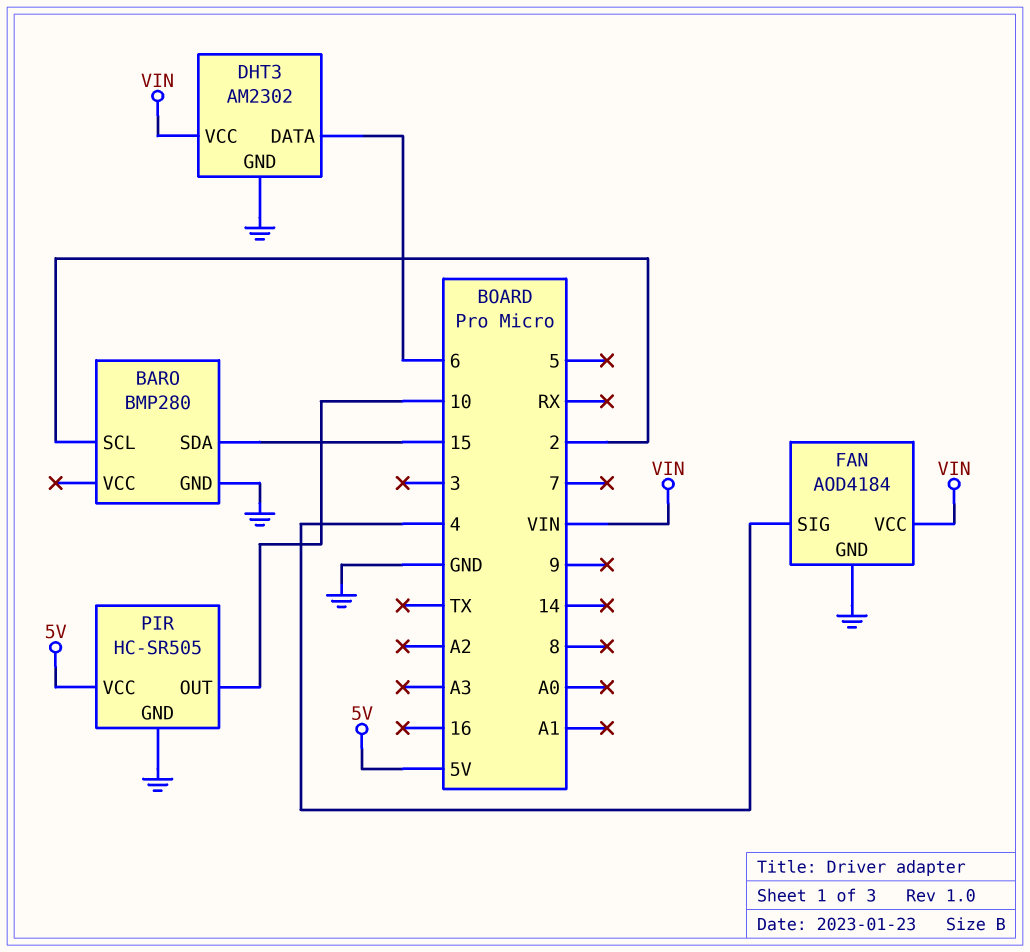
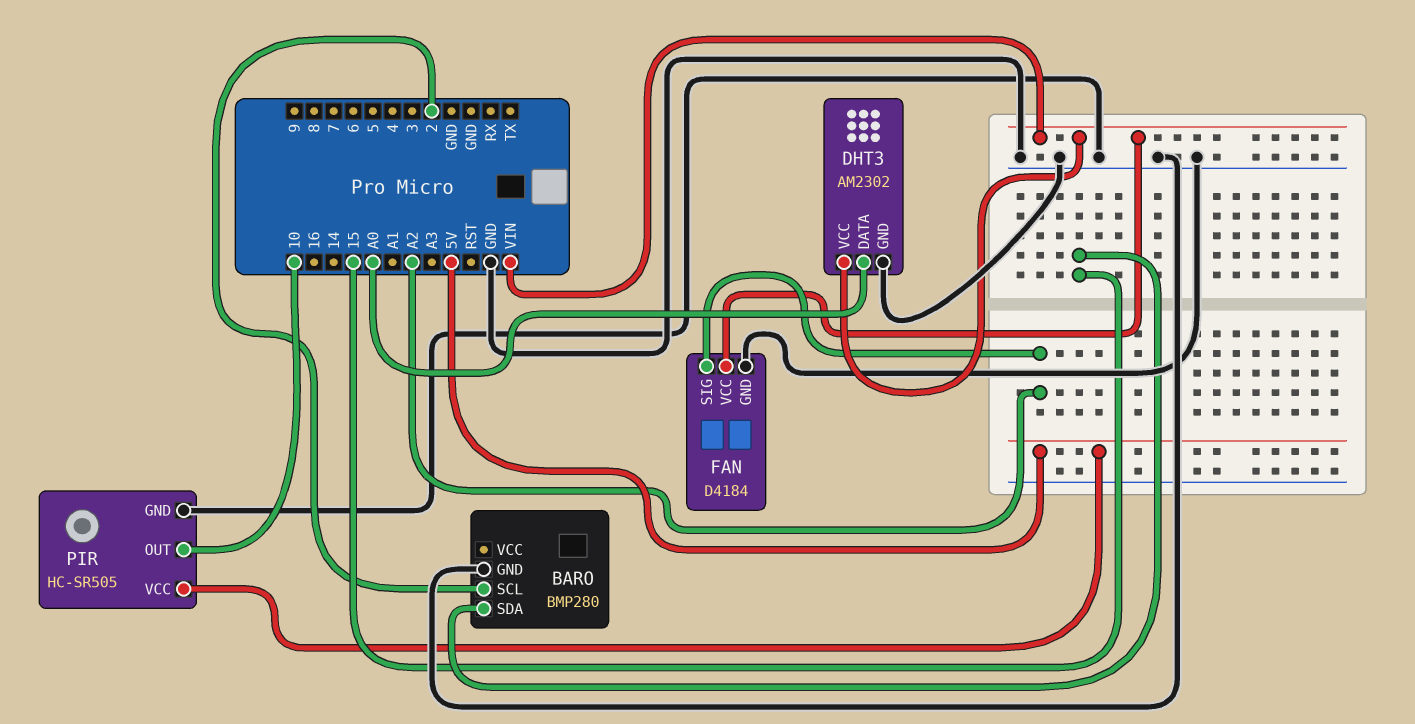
DHT3 pin DATA: 6 -> A0
FAN: AOD4184 -> D4184
FAN pin SIG: 4 -> A2

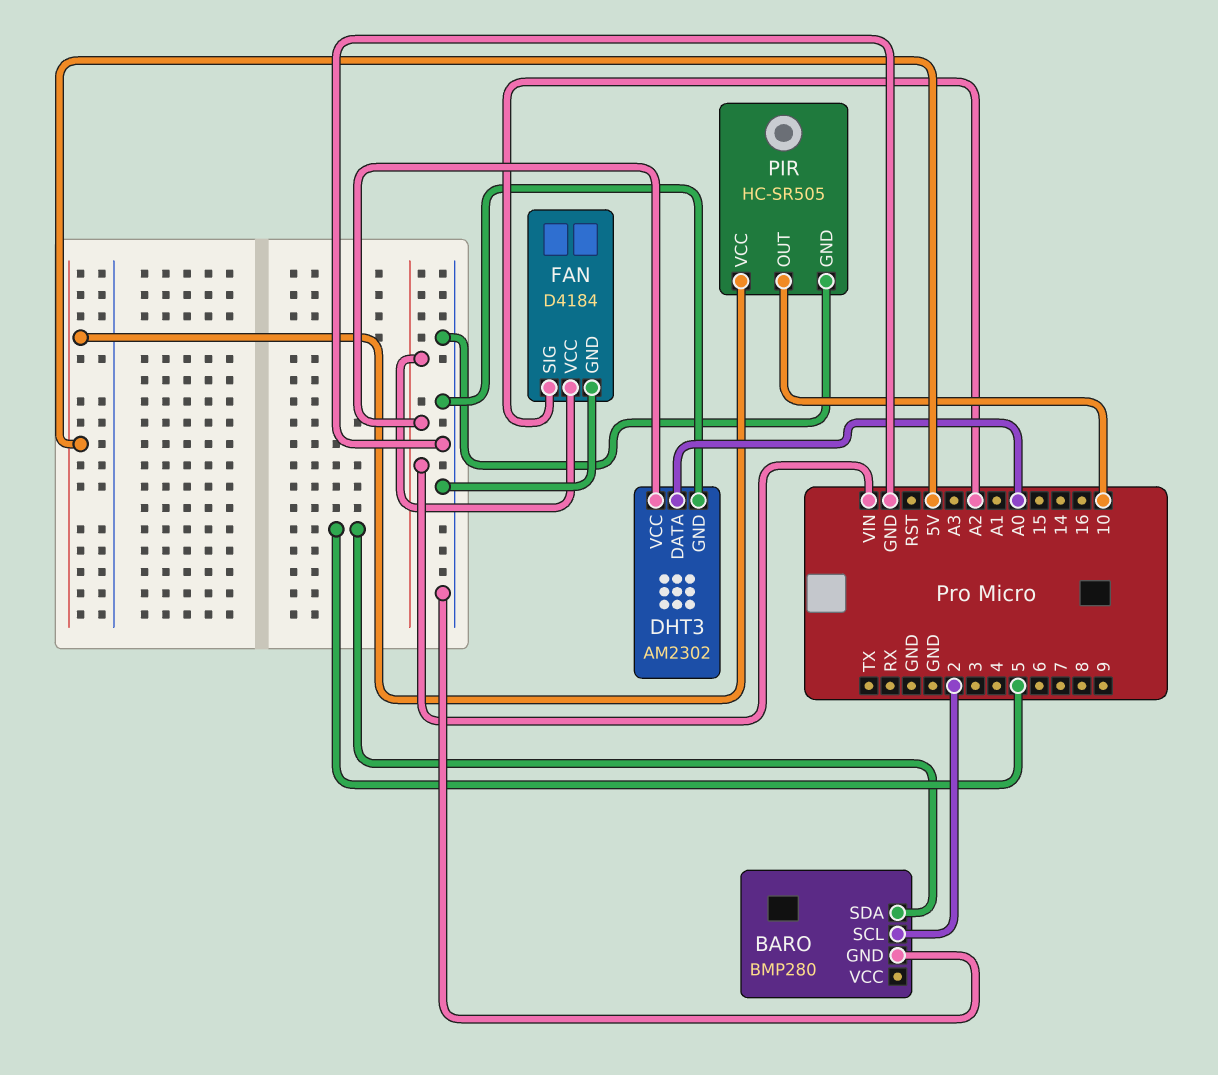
BARO pin SDA: 15 -> 5

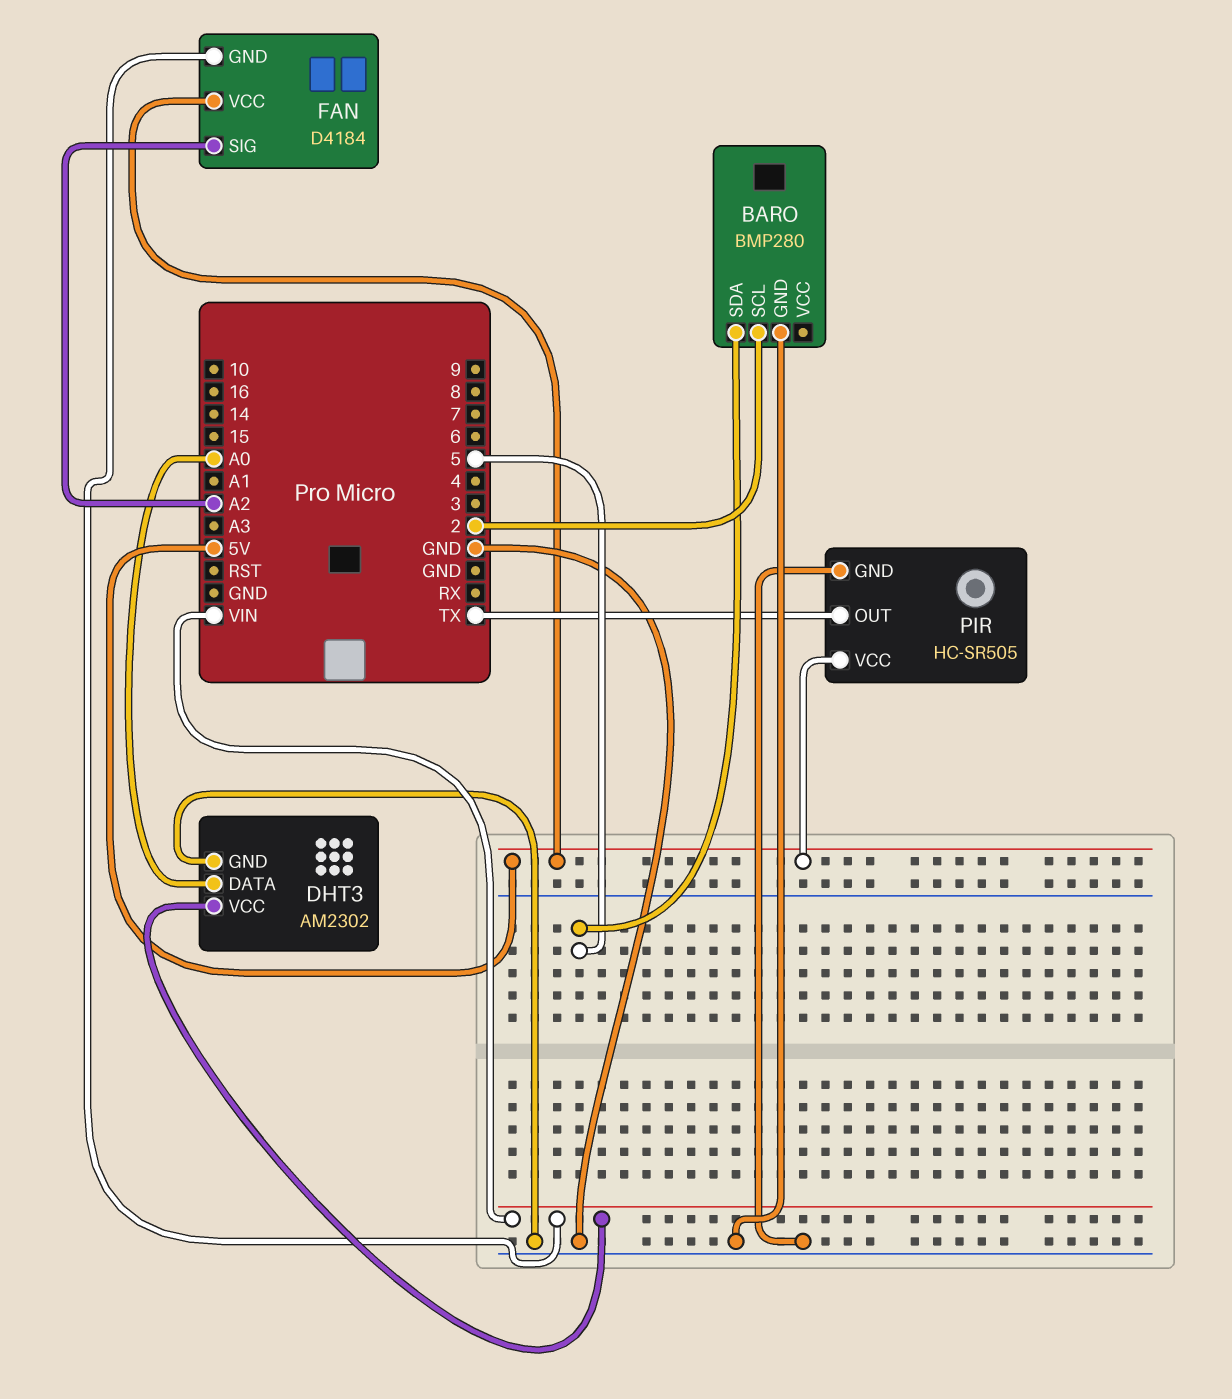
FAN pin GND: GND -> VIN
FAN pin VCC: VIN -> 5V
PIR pin OUT: 10 -> TX

